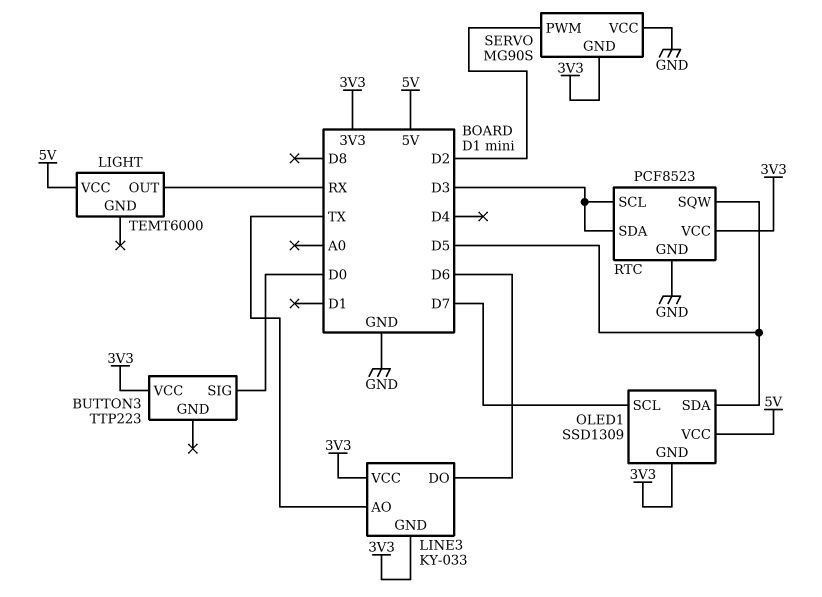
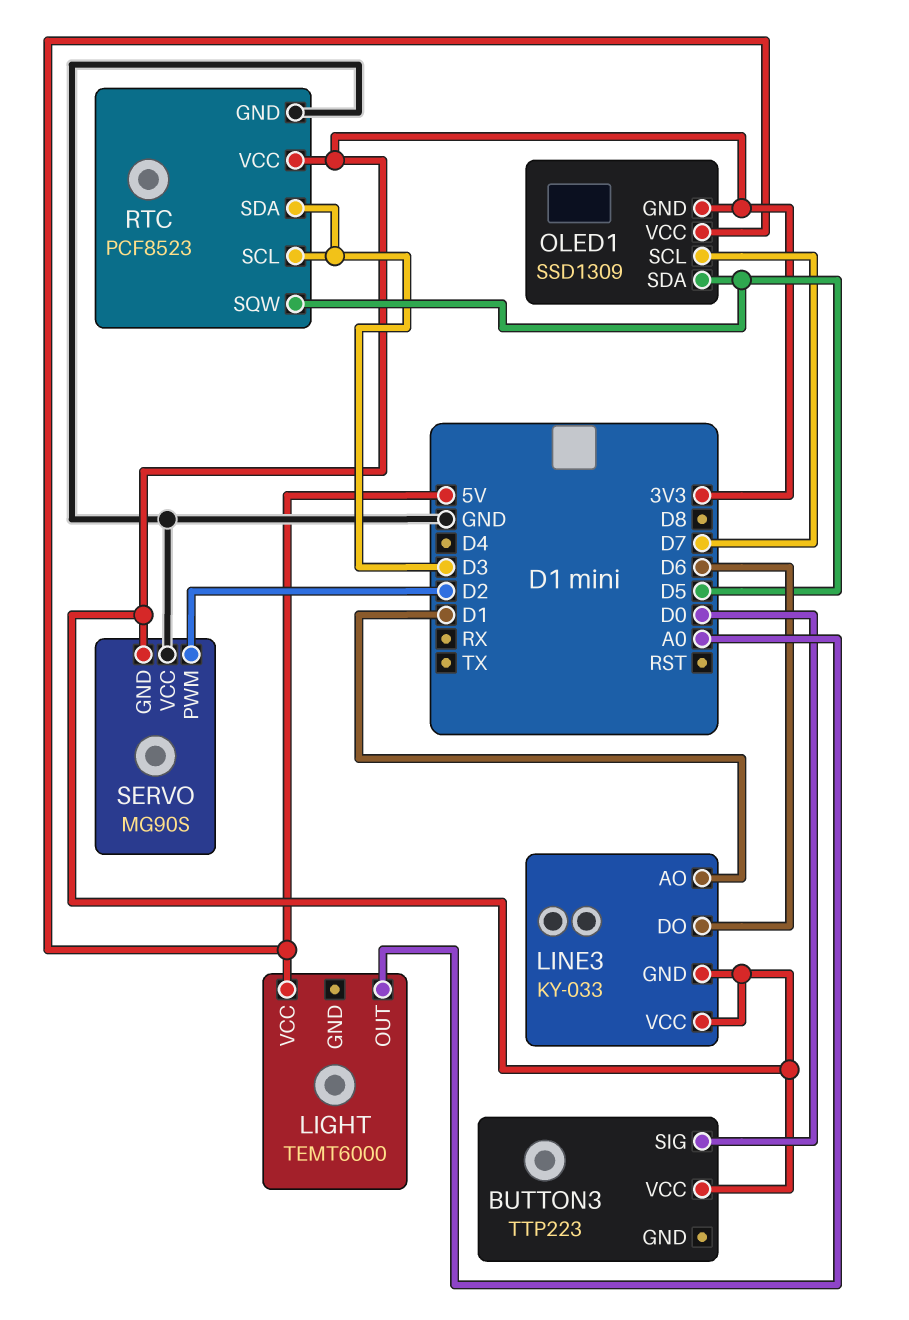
LIGHT pin OUT: RX -> A0
LINE3 pin AO: TX -> D1

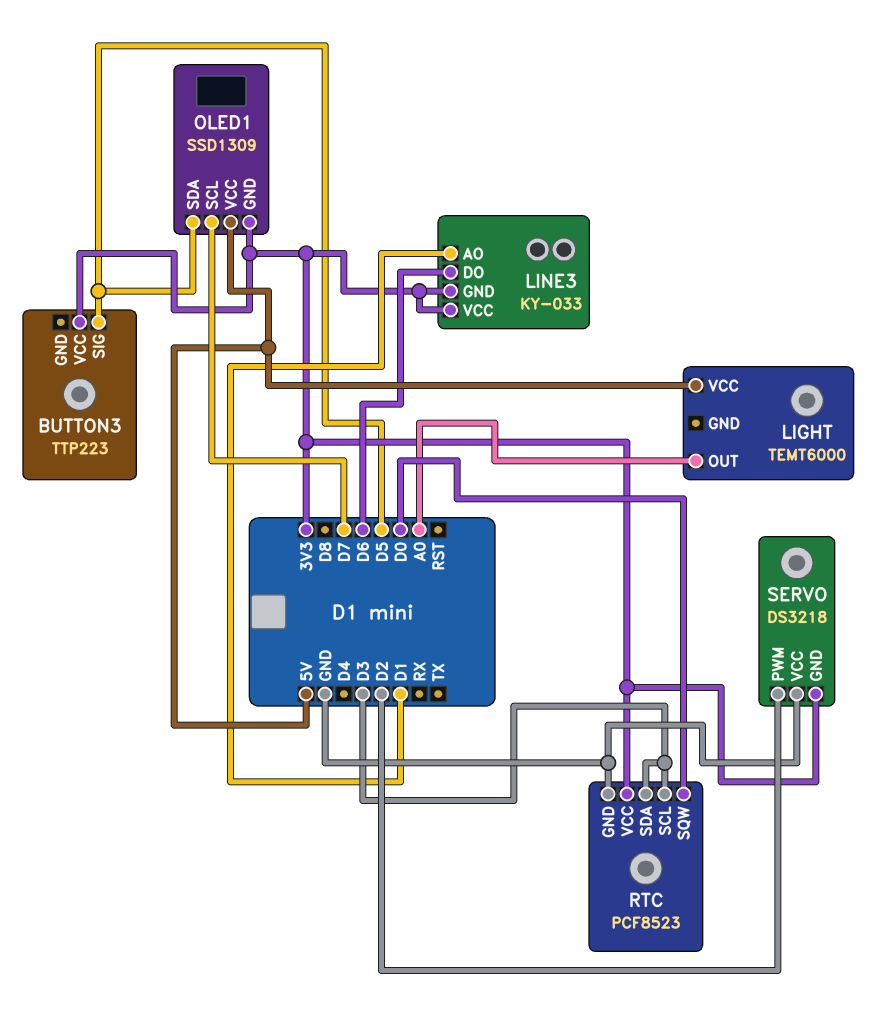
BUTTON3 pin SIG: D0 -> D5
RTC pin SQW: D5 -> D0
SERVO: MG90S -> DS3218

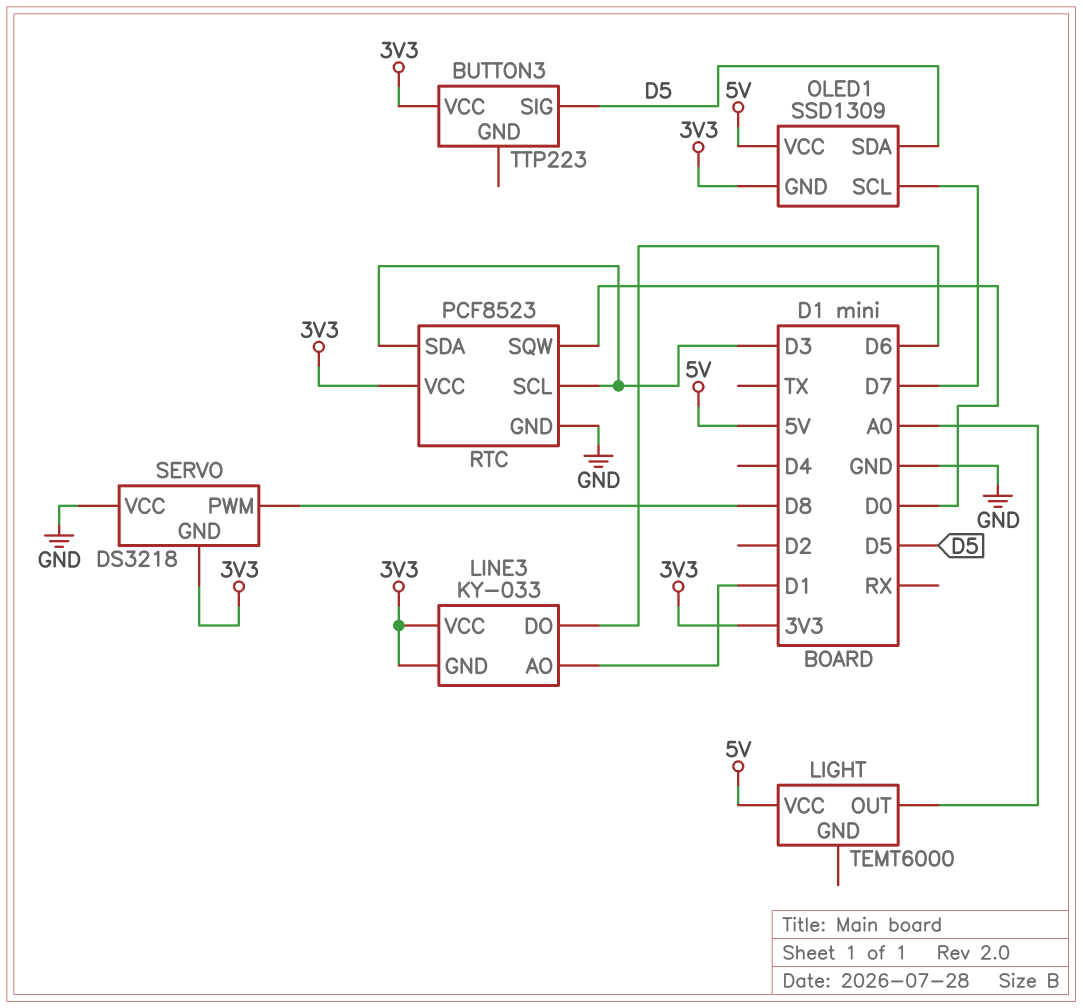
SERVO pin PWM: D2 -> D8

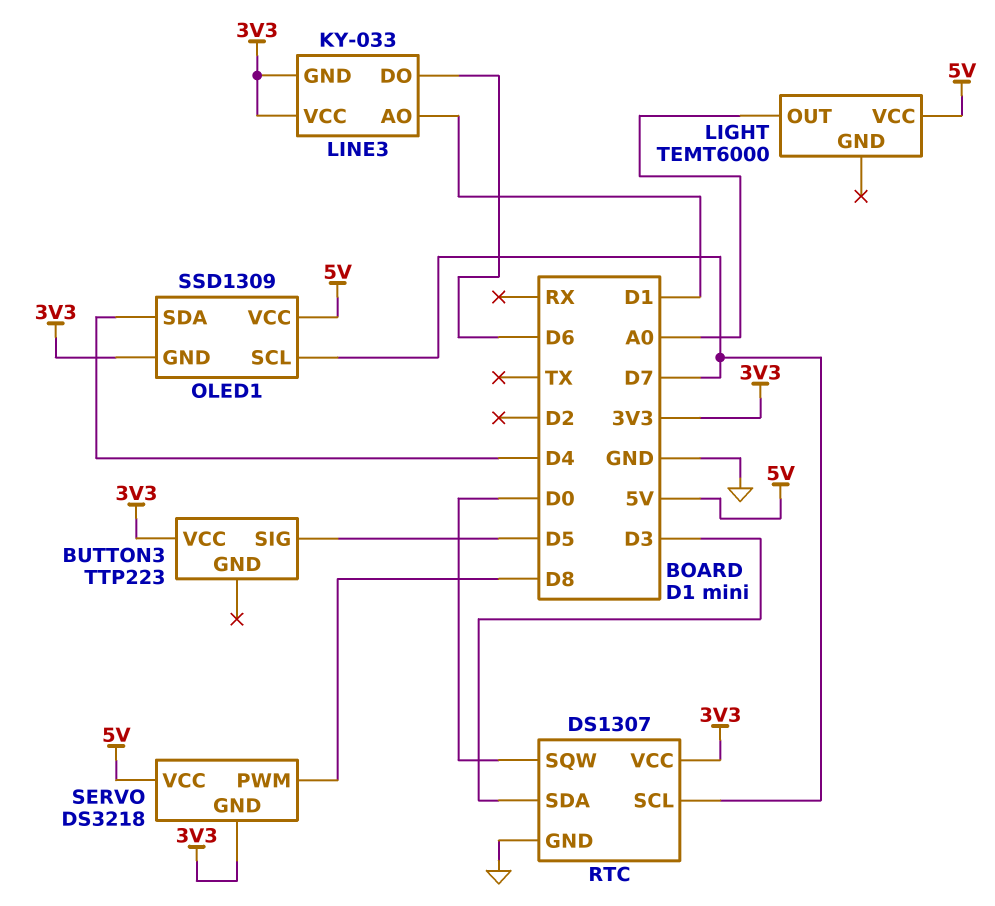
OLED1 pin SDA: D5 -> D4
RTC: PCF8523 -> DS1307
RTC pin SCL: D3 -> D7
SERVO pin VCC: GND -> 5V

